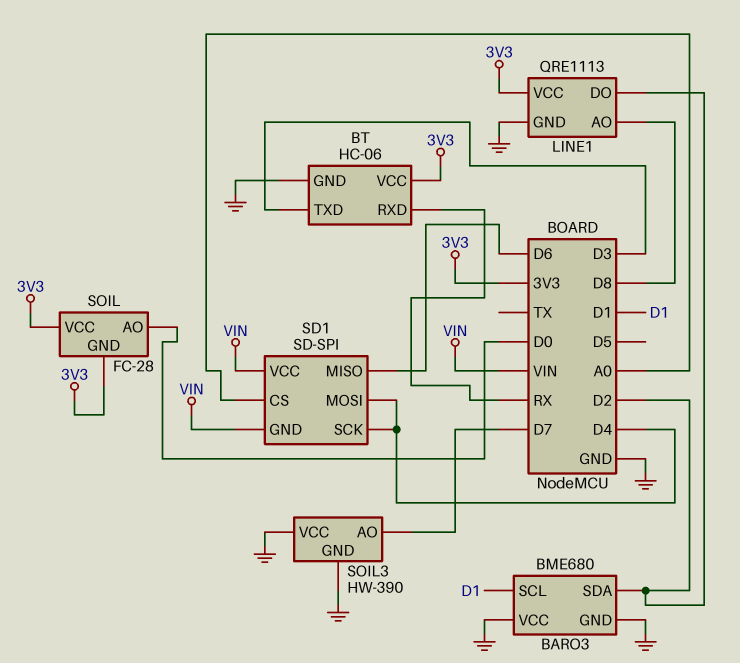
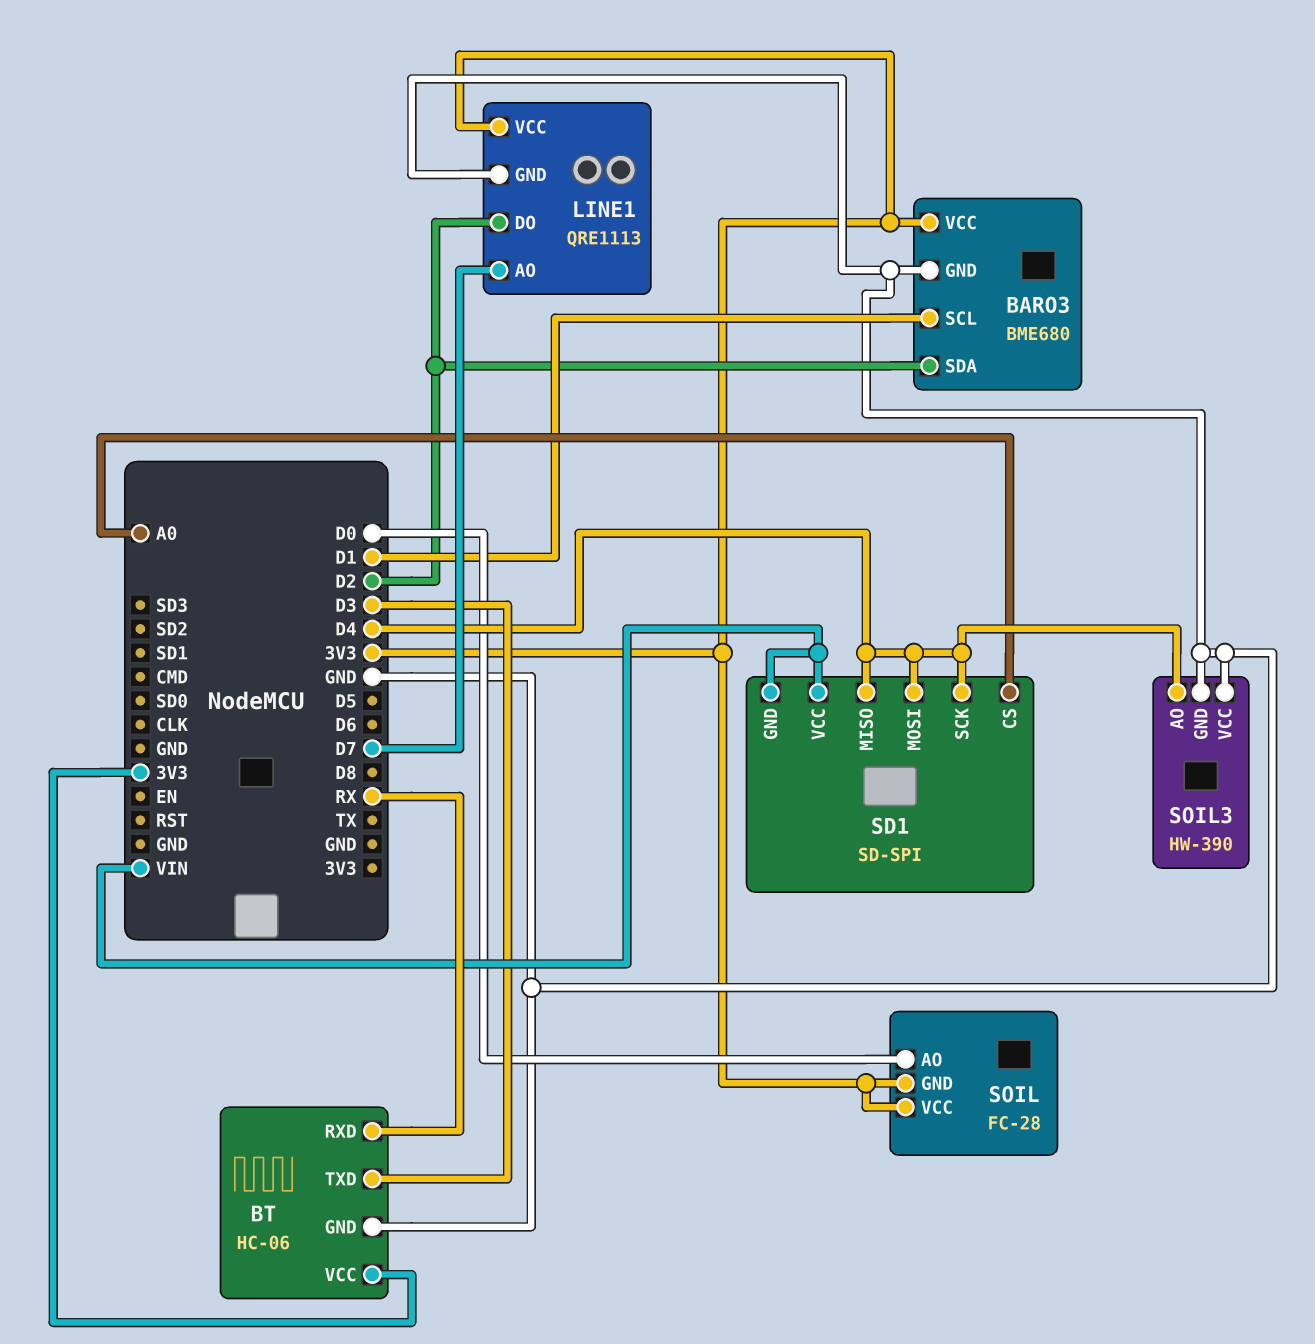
BARO3 pin VCC: GND -> 3V3
LINE1 pin AO: D8 -> D7
SD1 pin MISO: D6 -> D4
SOIL3 pin AO: D7 -> D4

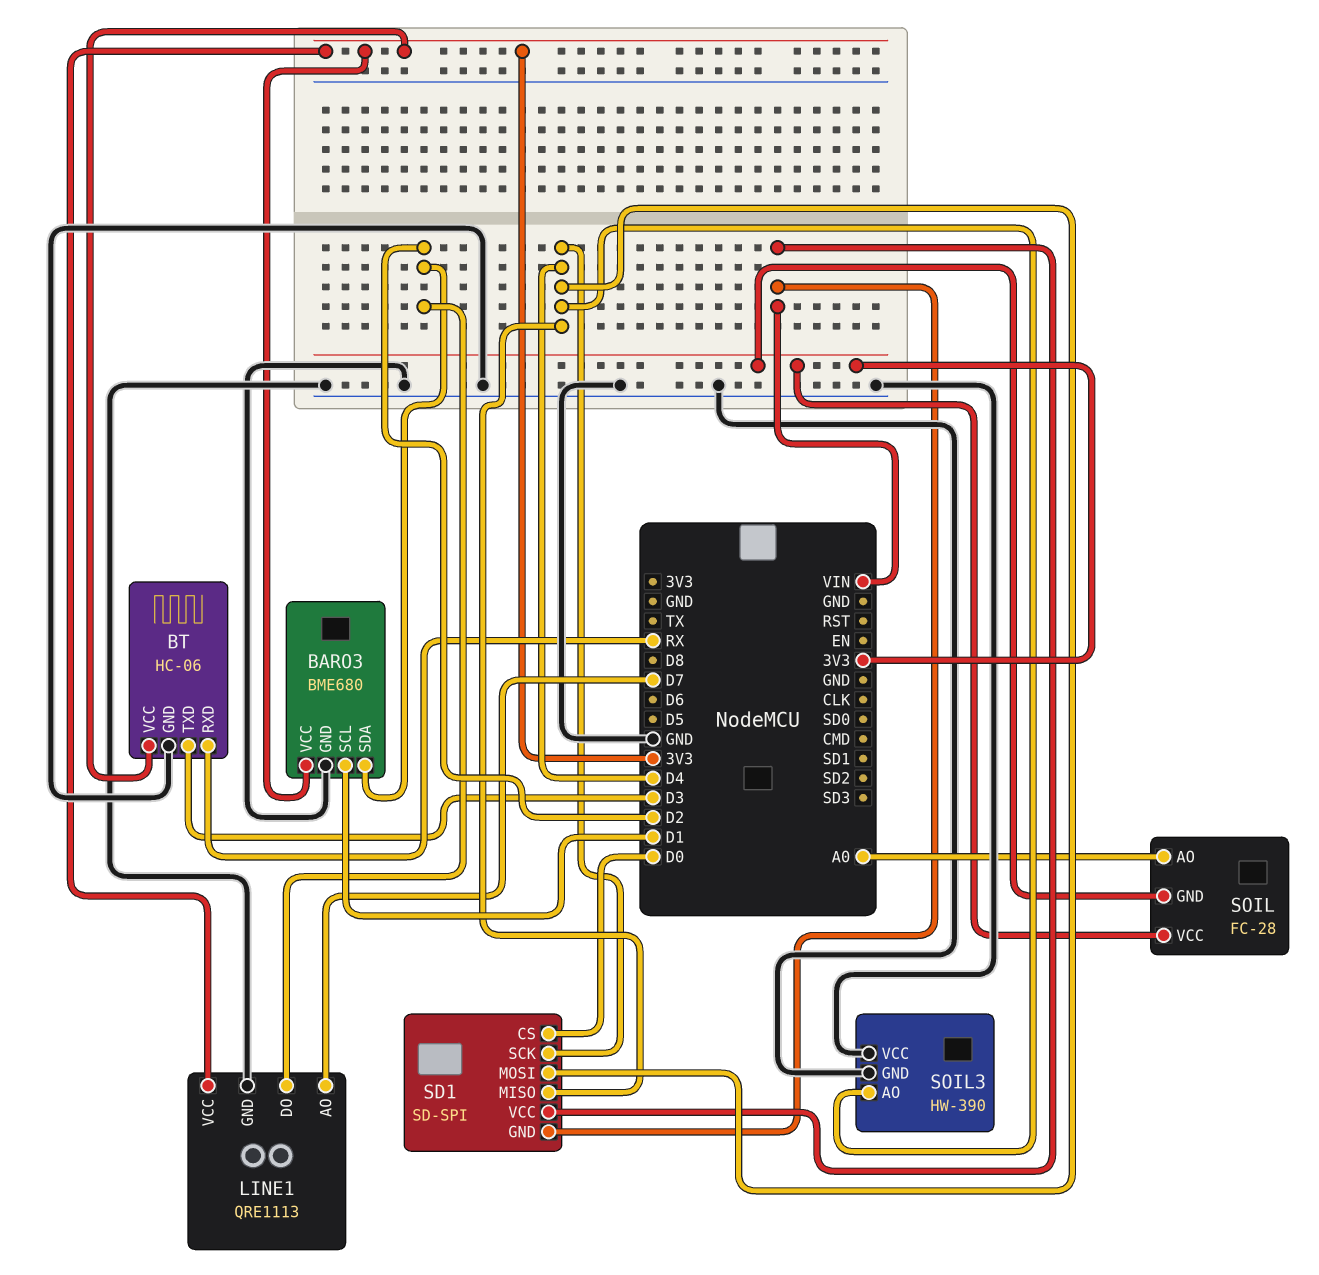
SD1 pin CS: A0 -> D0
SOIL pin AO: D0 -> A0

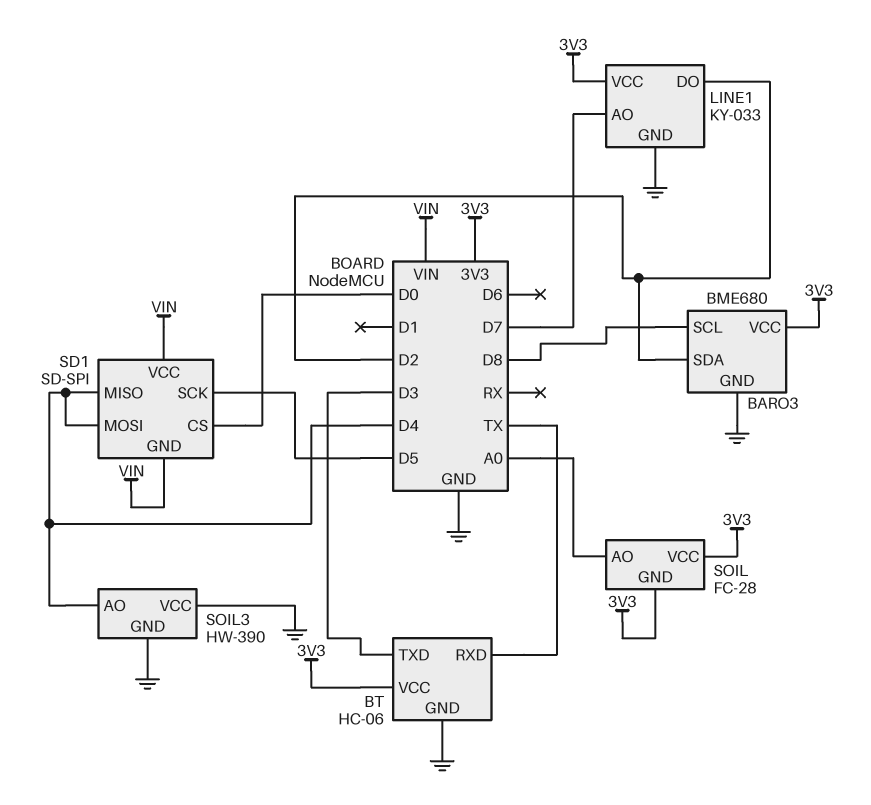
BARO3 pin SCL: D1 -> D8
BT pin RXD: RX -> TX
LINE1: QRE1113 -> KY-033
SD1 pin SCK: D4 -> D5

